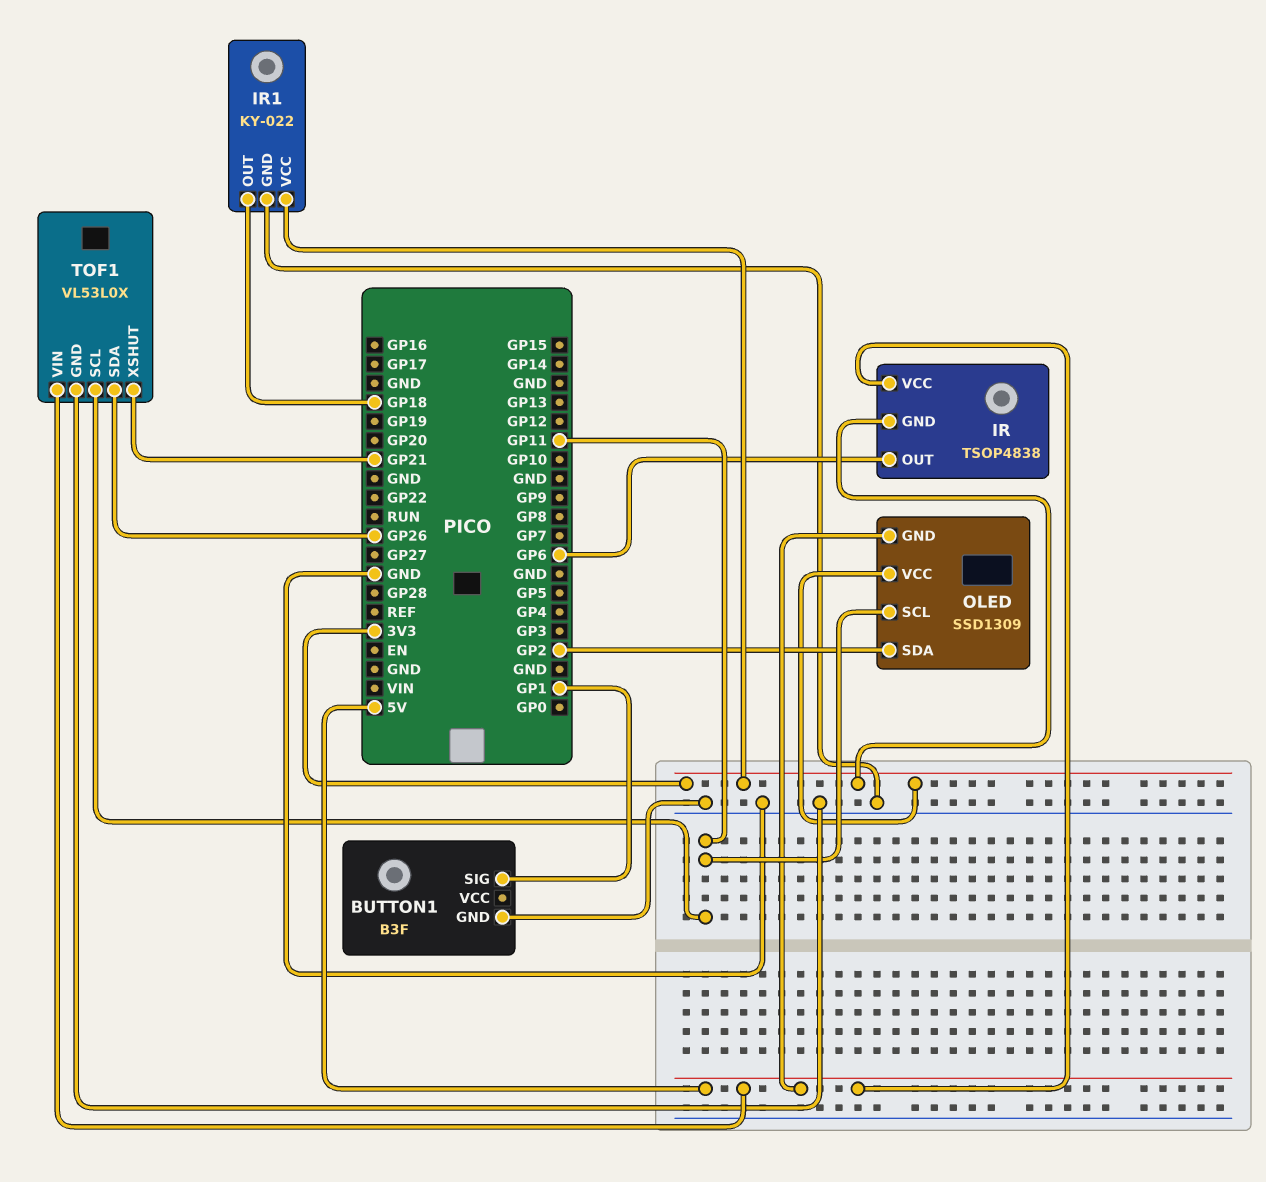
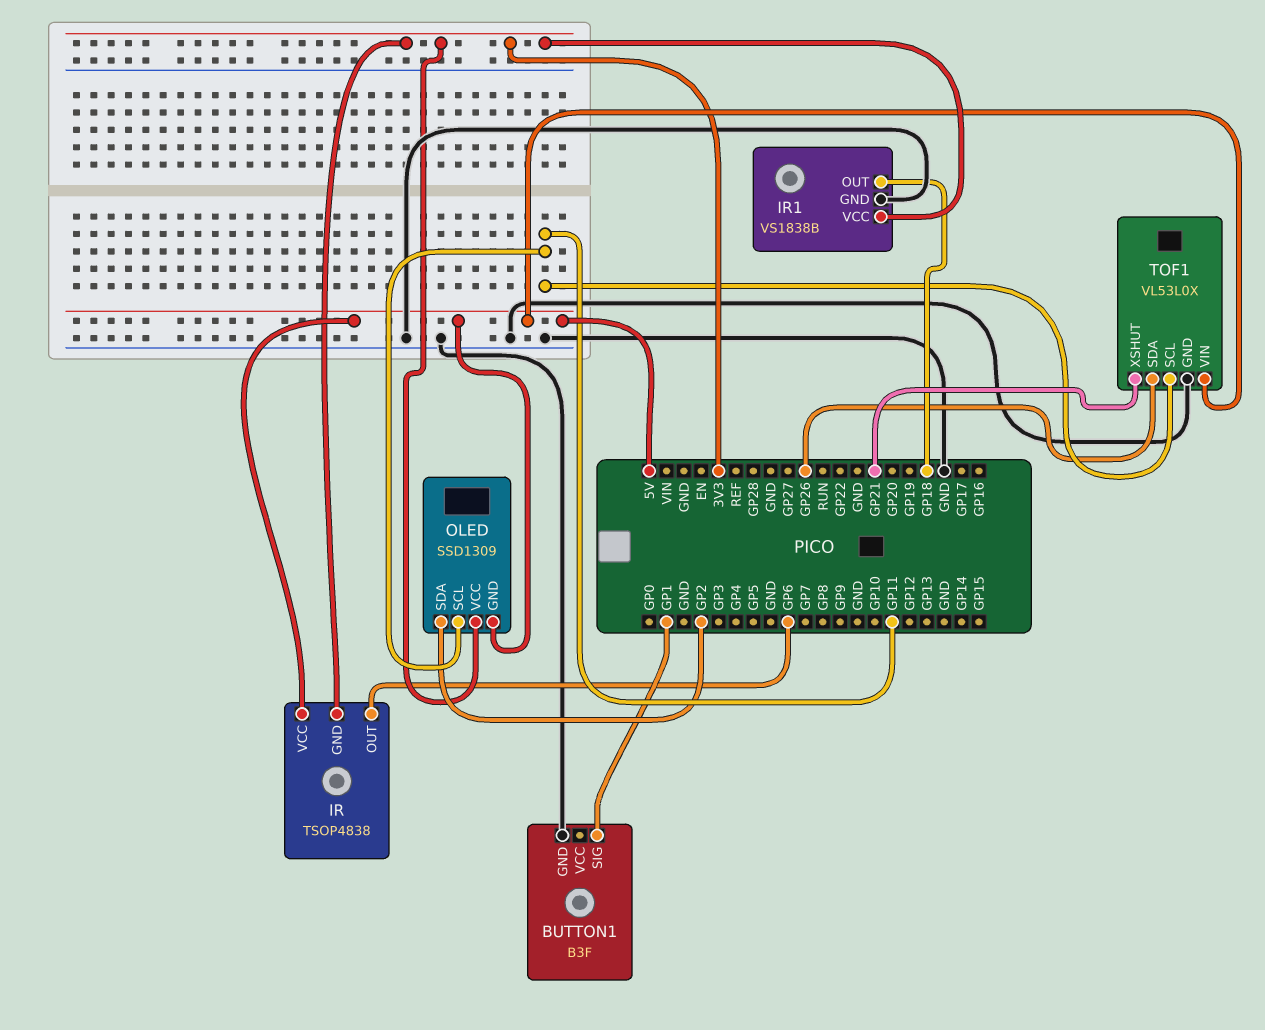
IR1: KY-022 -> VS1838B

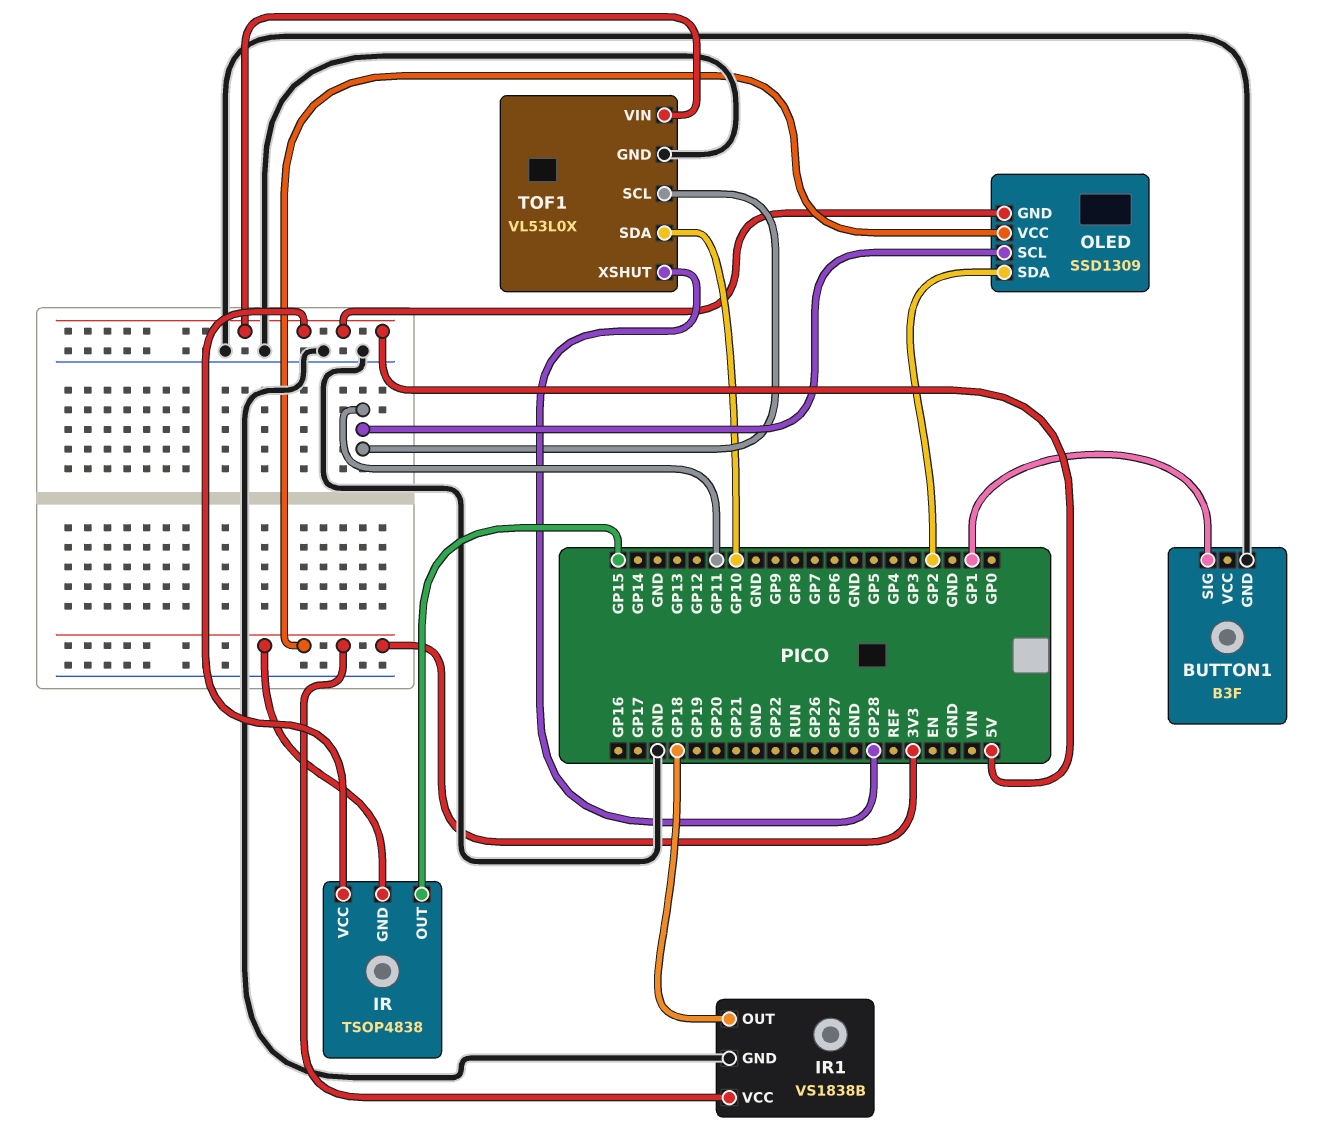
IR pin OUT: GP6 -> GP15
TOF1 pin SDA: GP26 -> GP10
TOF1 pin XSHUT: GP21 -> GP28

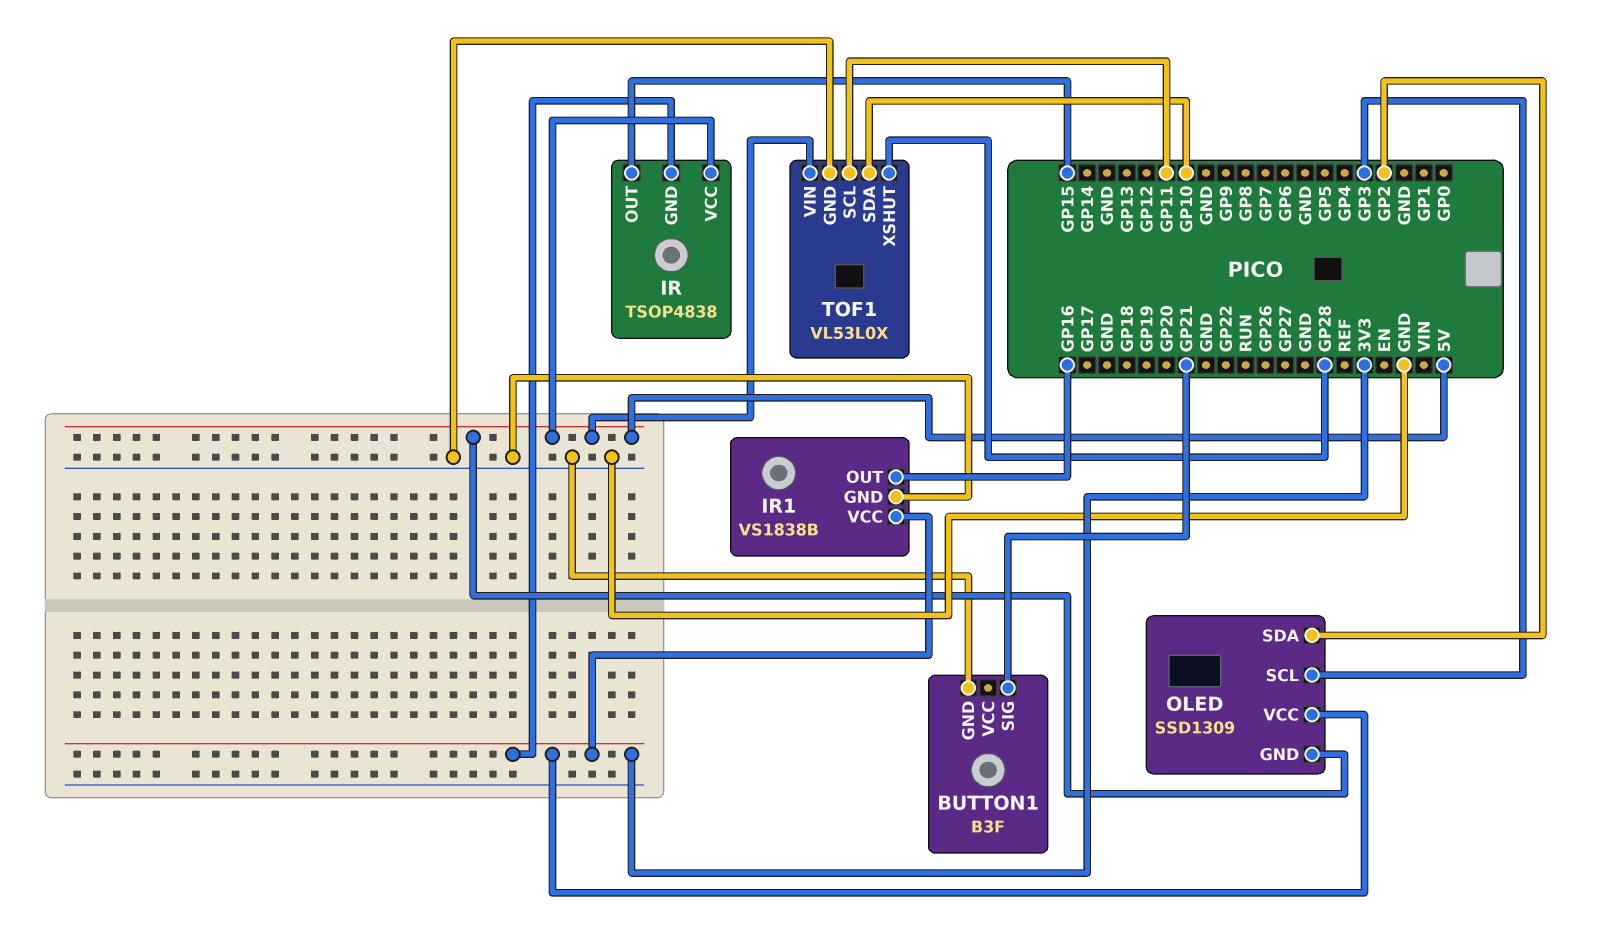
BUTTON1 pin SIG: GP1 -> GP21
IR1 pin OUT: GP18 -> GP16
OLED pin SCL: GP11 -> GP3

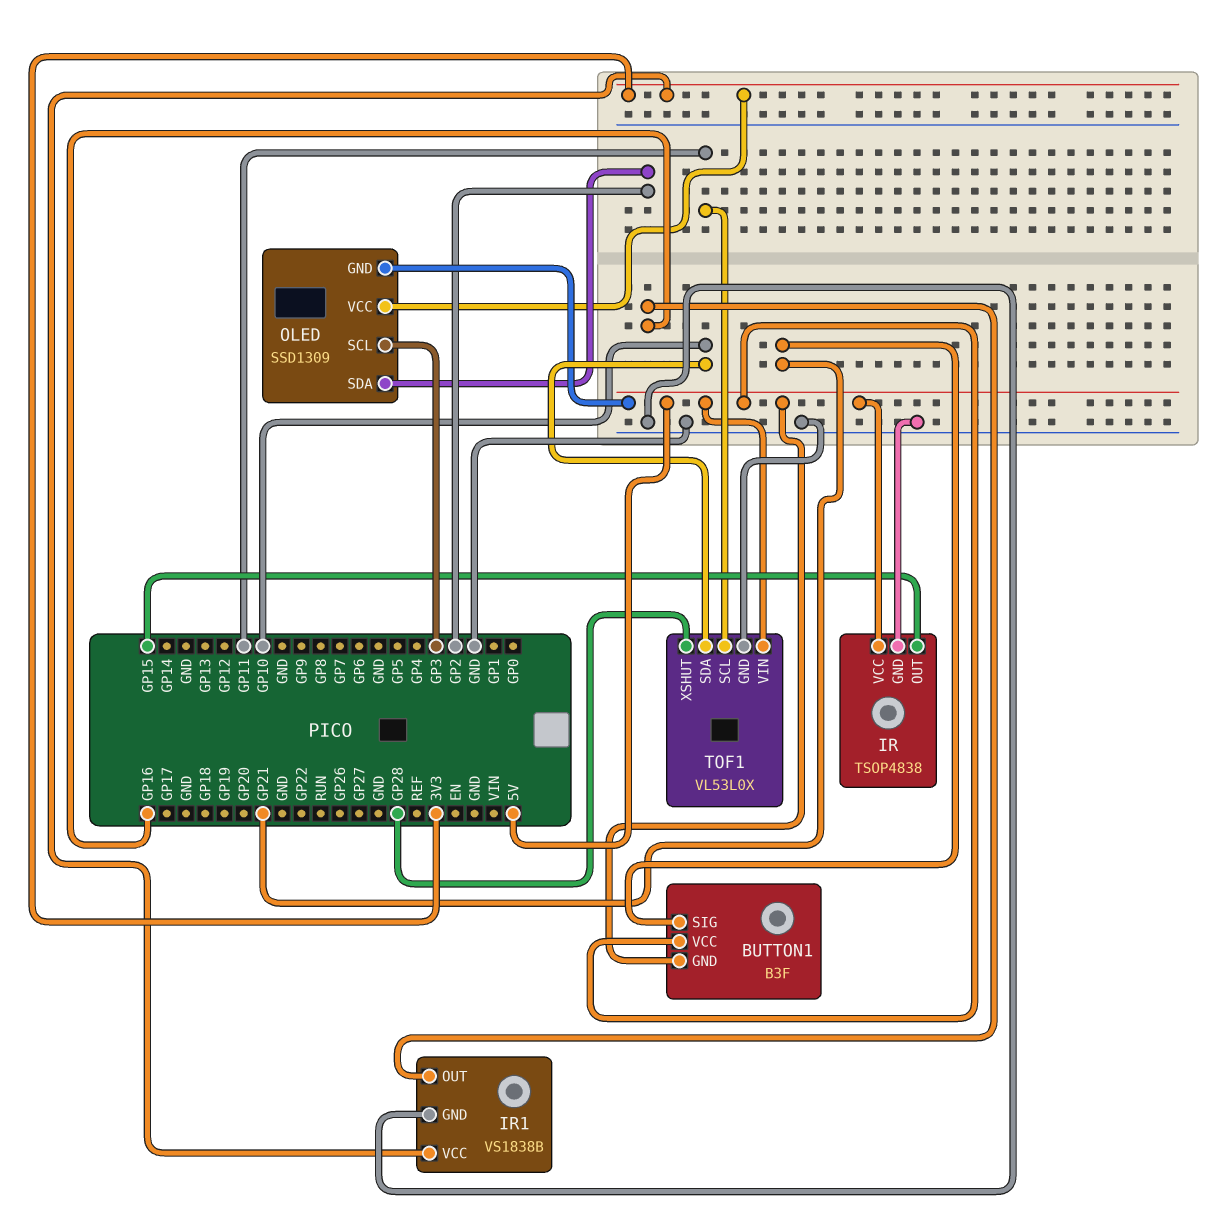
BUTTON1 pin GND: GND -> 5V
BUTTON1 pin VCC: none -> 5V
IR pin GND: 3V3 -> GND

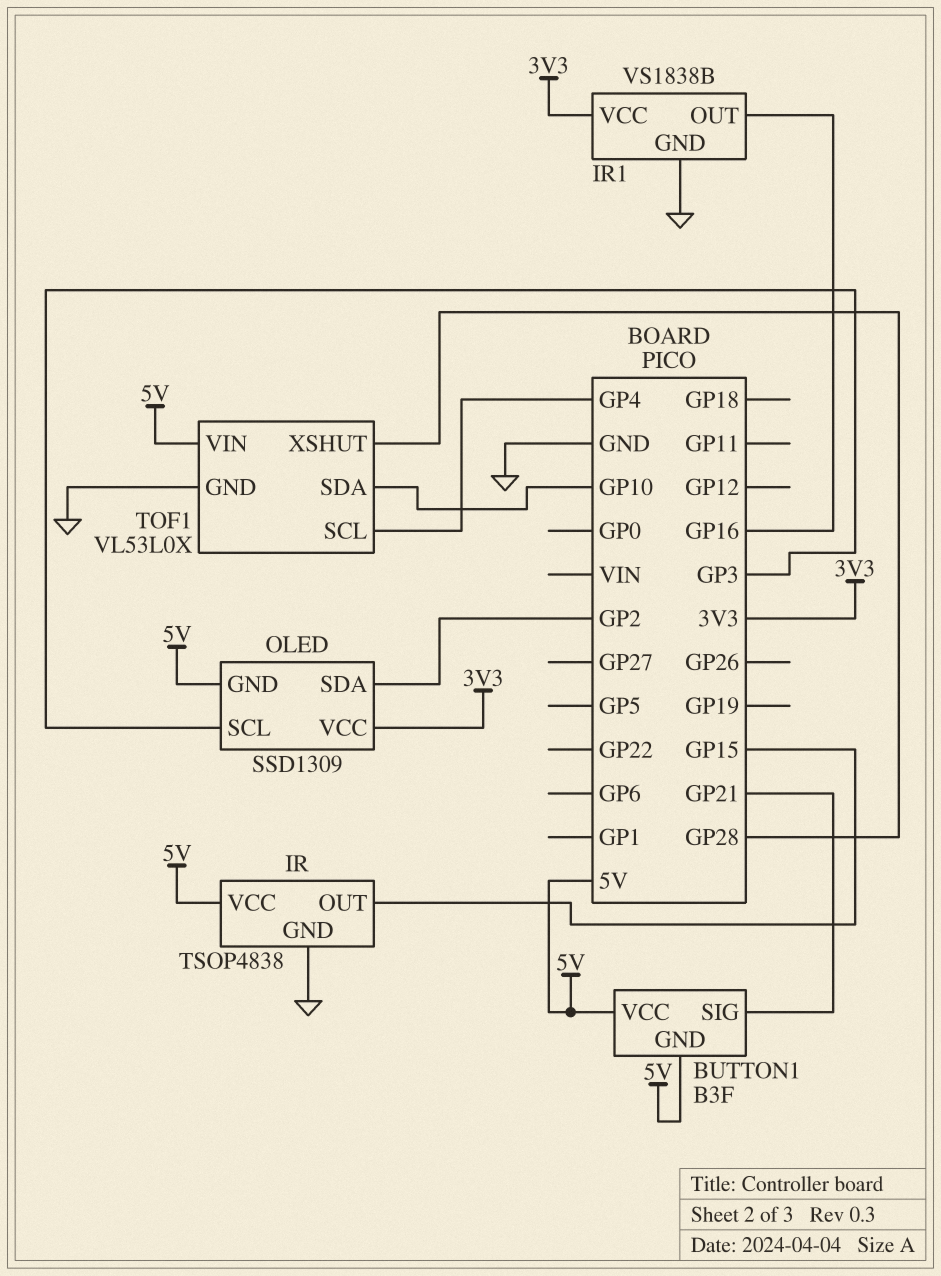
TOF1 pin SCL: GP11 -> GP4

